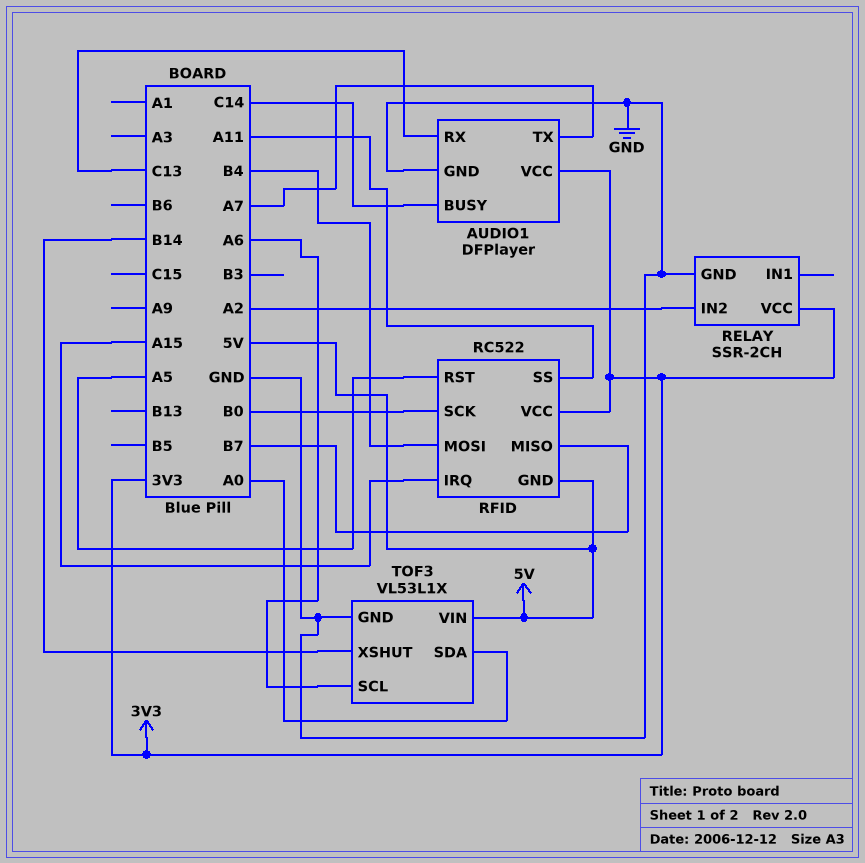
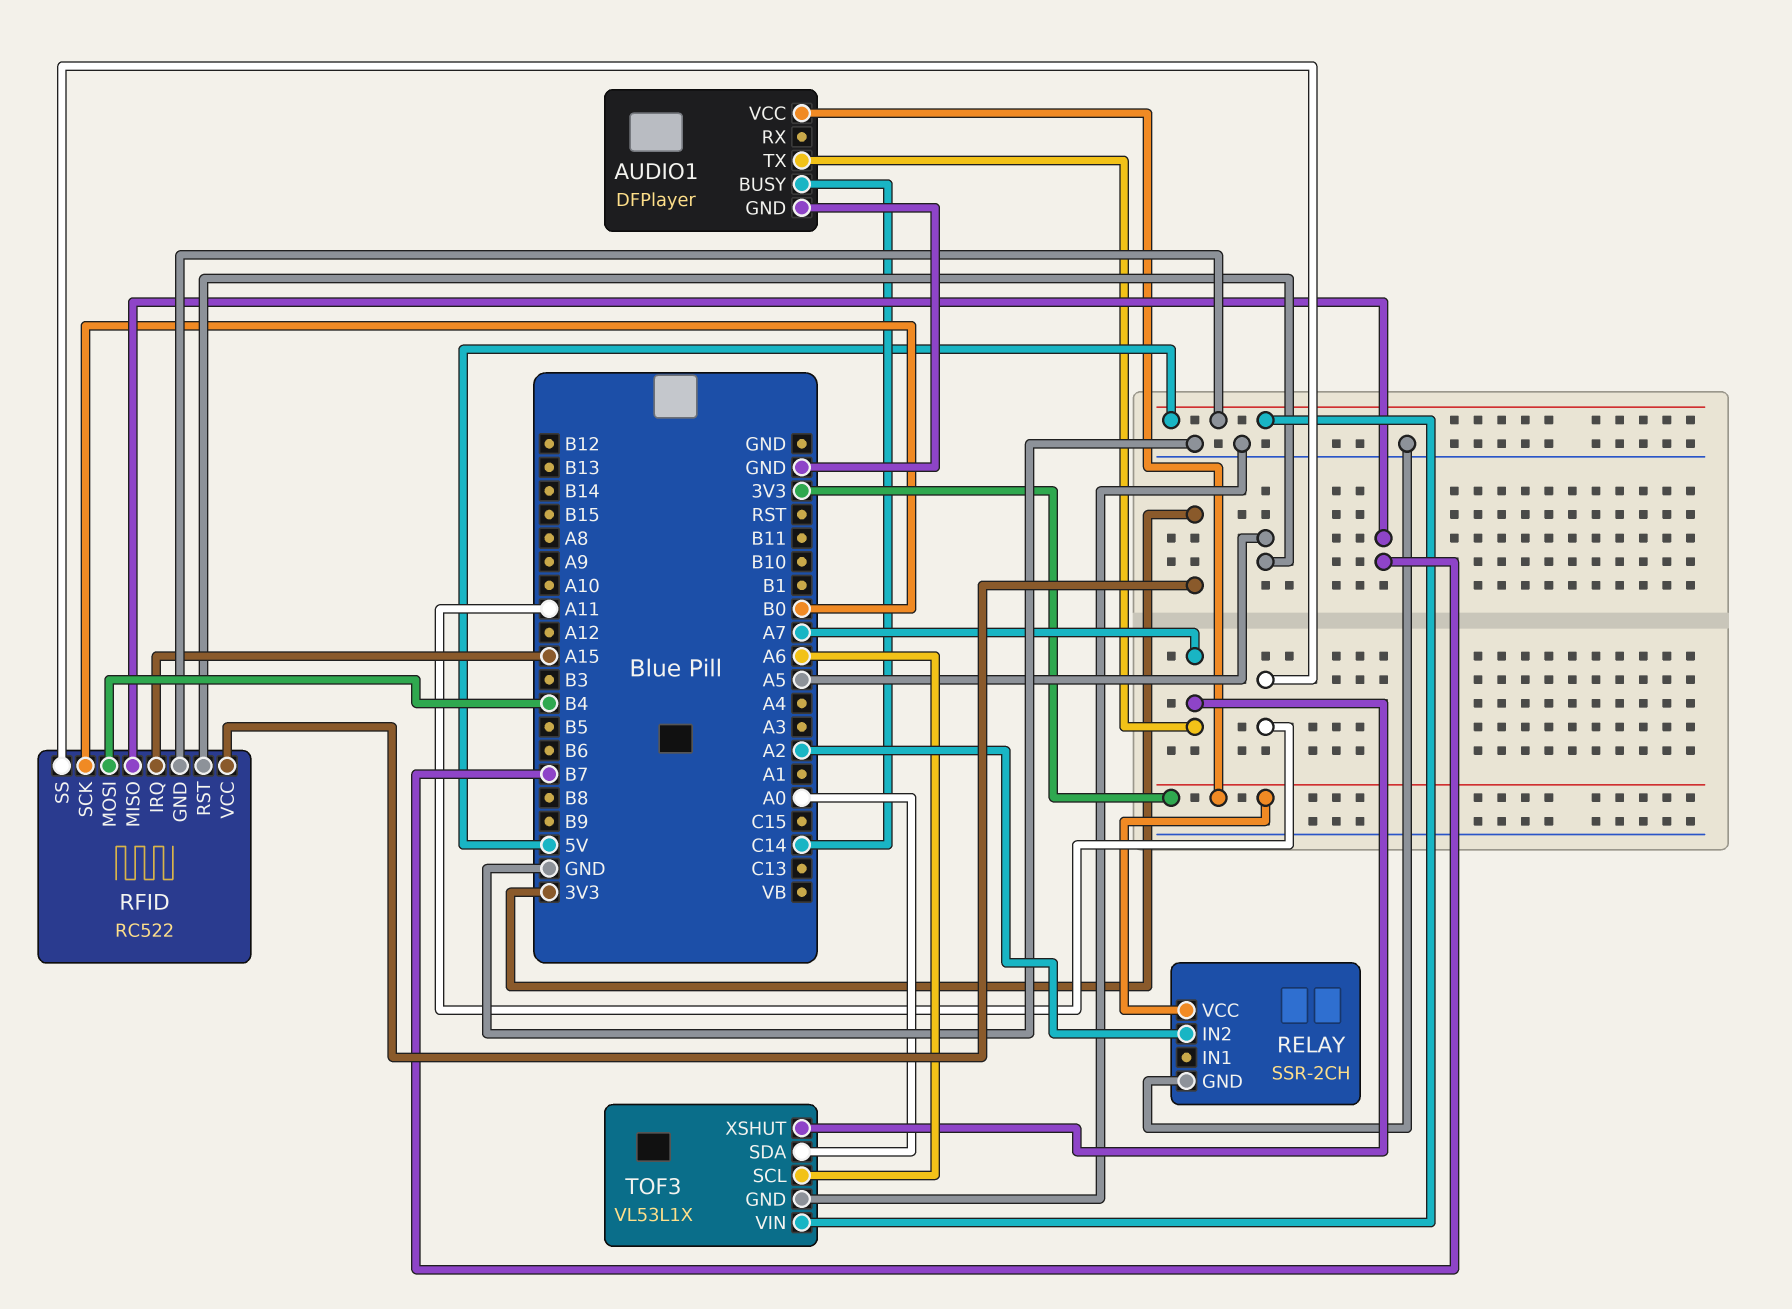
AUDIO1 pin RX: C13 -> none
TOF3 pin XSHUT: B14 -> A7

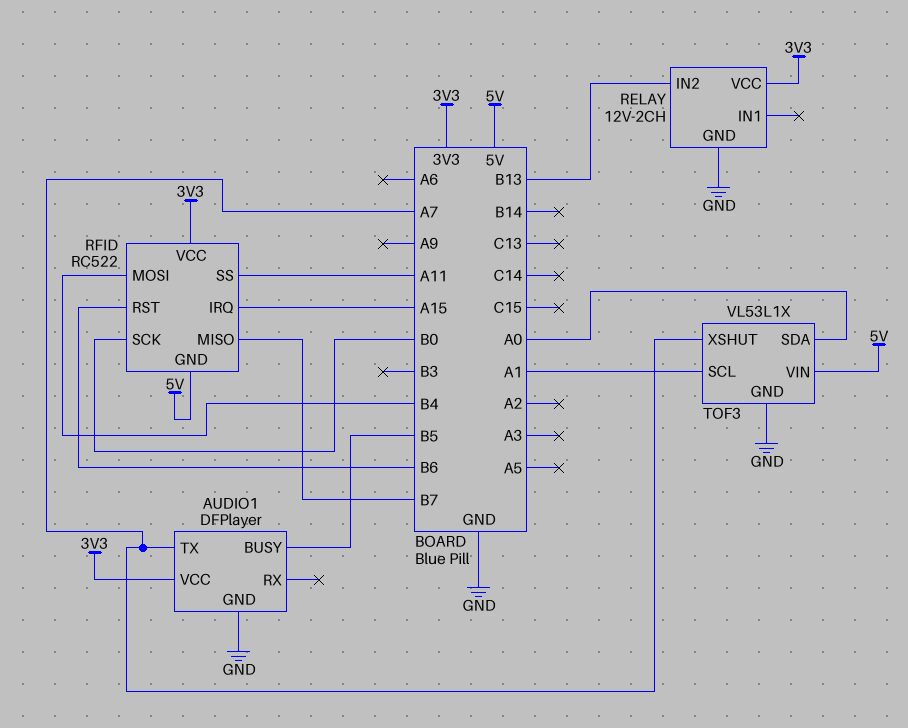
AUDIO1 pin BUSY: C14 -> B5
RELAY: SSR-2CH -> 12V-2CH
RELAY pin IN2: A2 -> B13
RFID pin RST: A5 -> B6
TOF3 pin SCL: A6 -> A1

